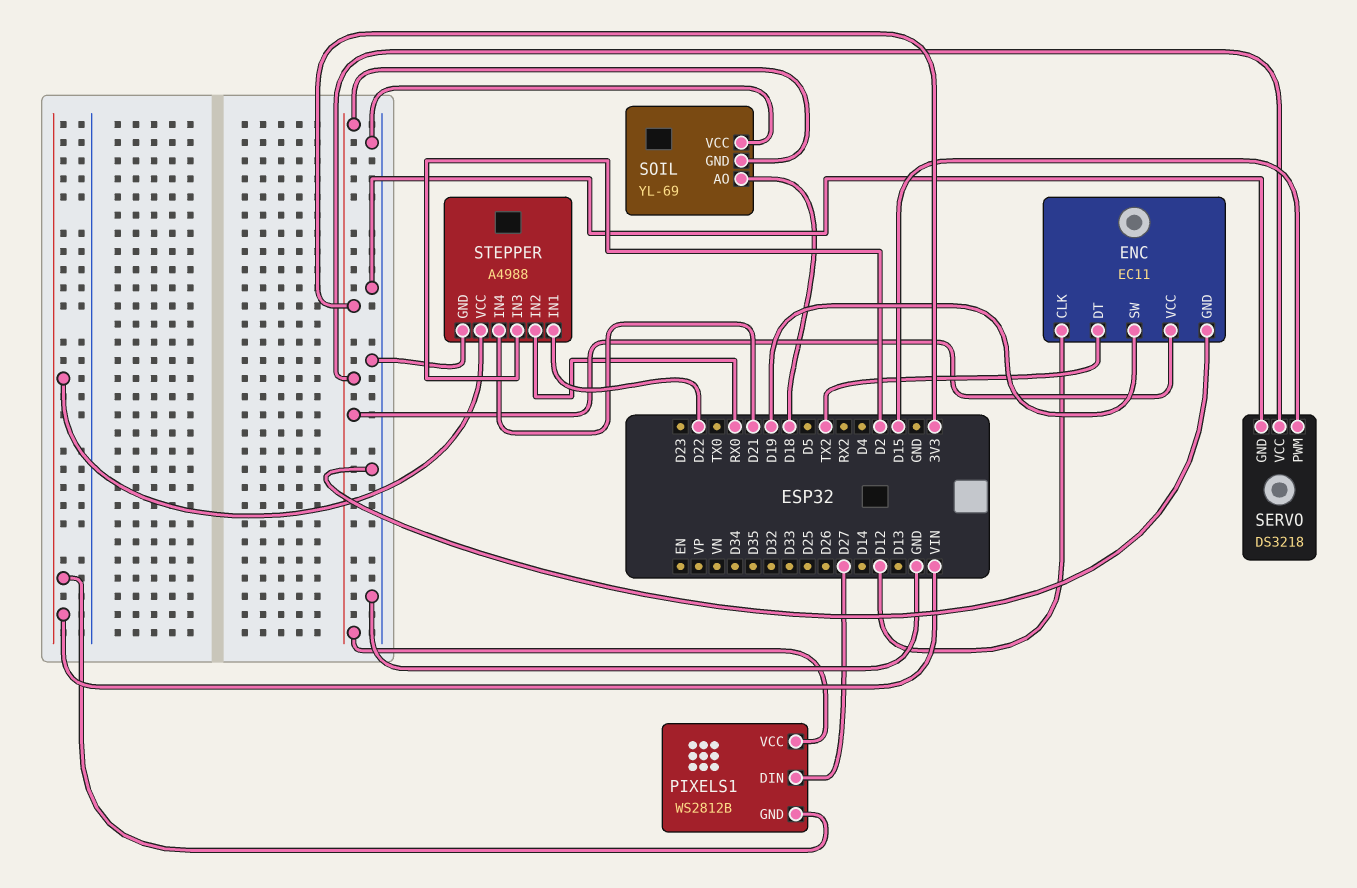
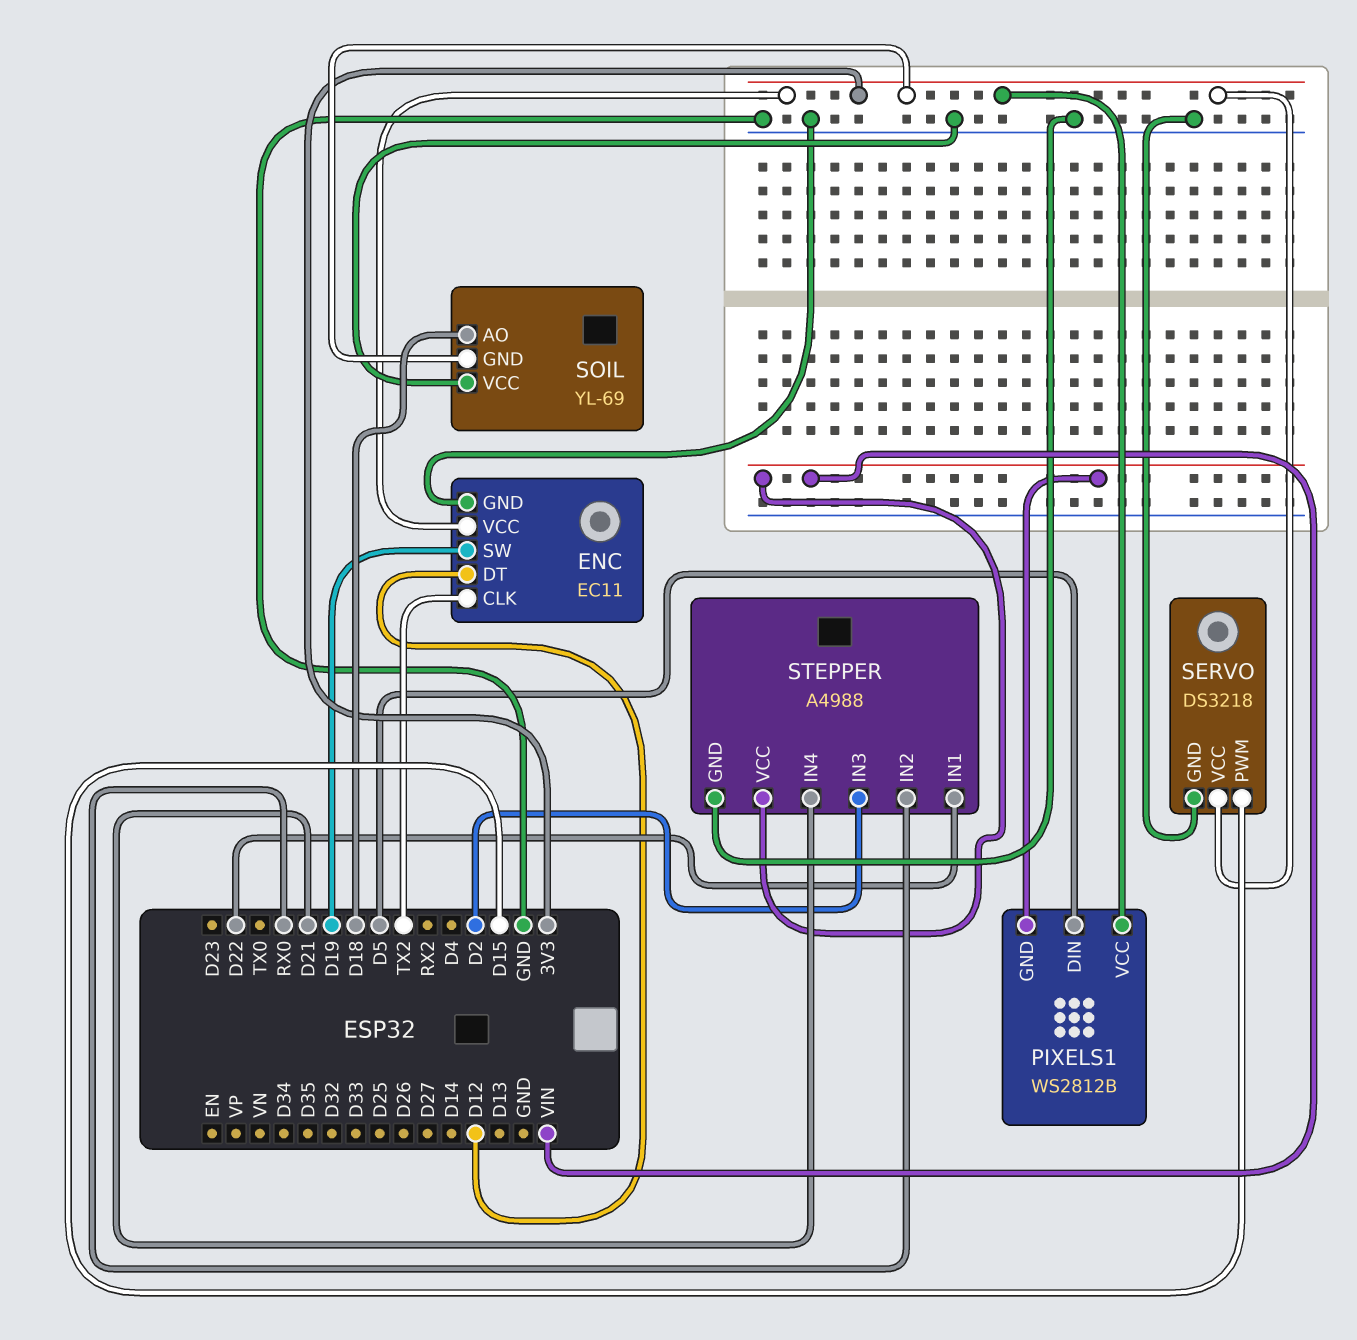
ENC pin CLK: D12 -> TX2
ENC pin DT: TX2 -> D12
PIXELS1 pin DIN: D27 -> D5

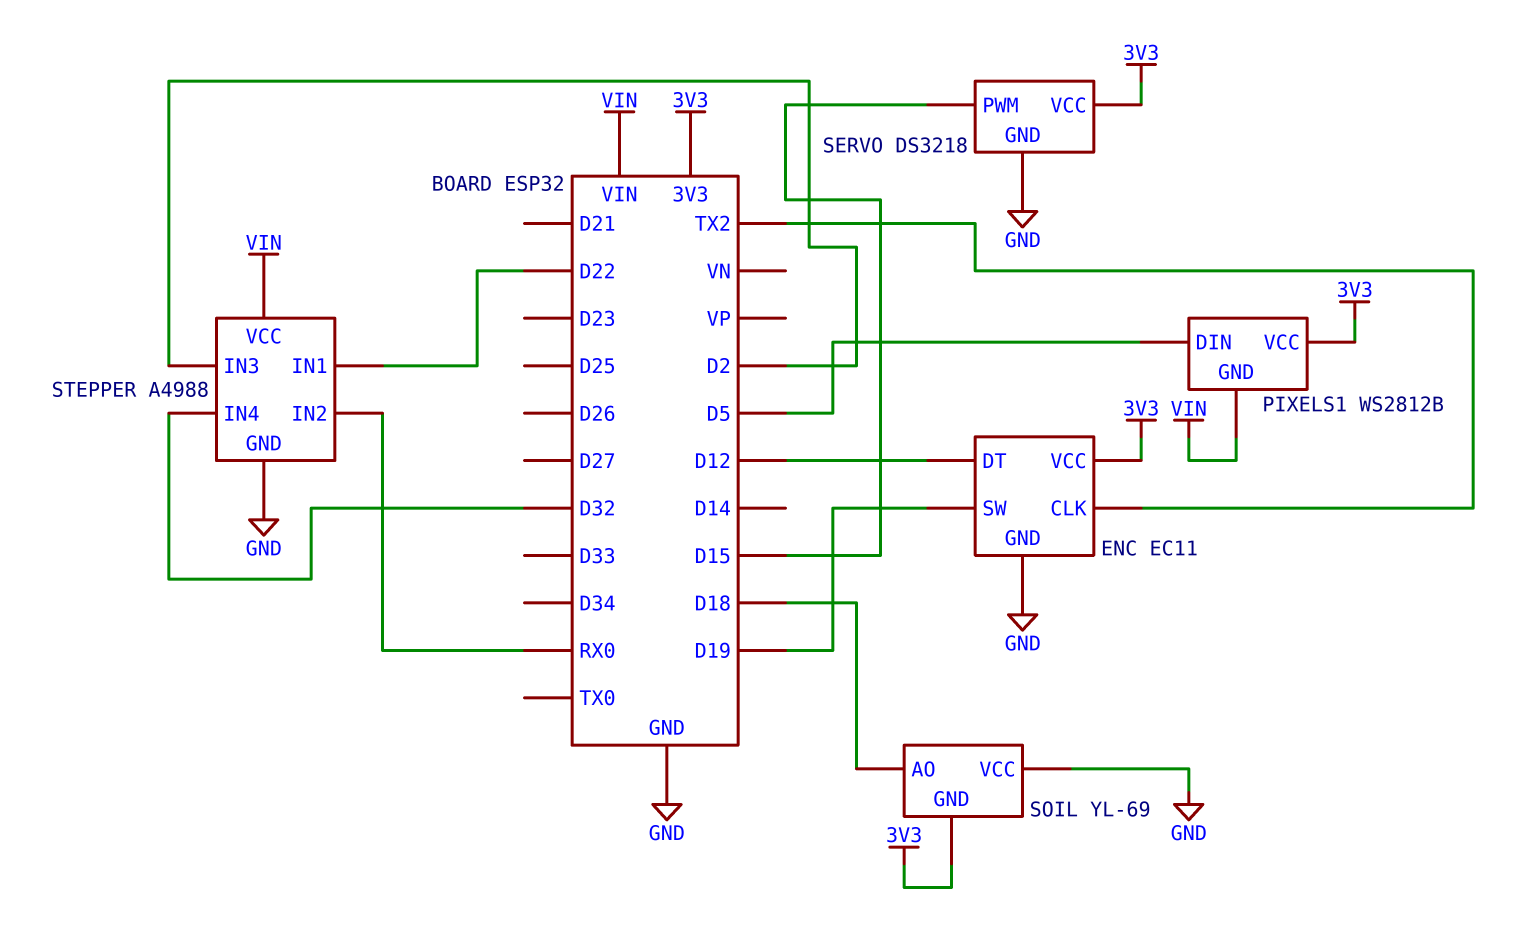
STEPPER pin IN4: D21 -> D32

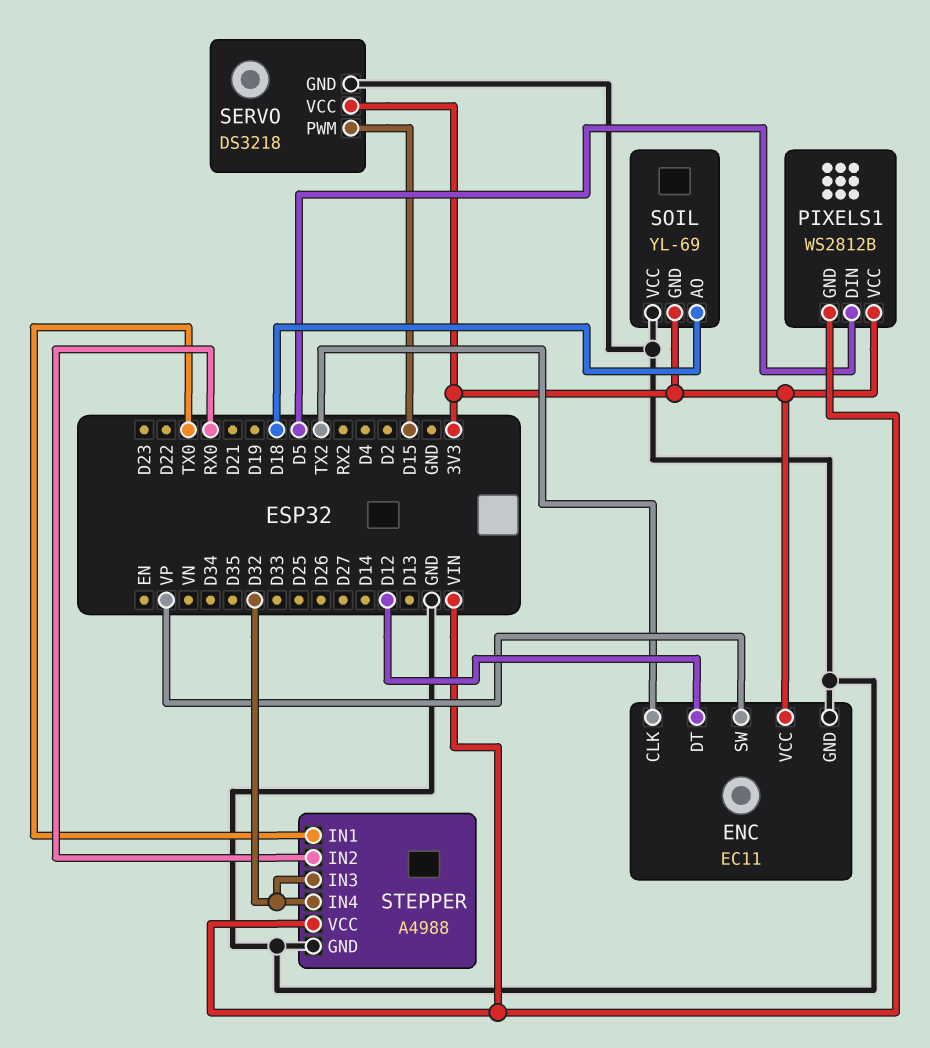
ENC pin SW: D19 -> VP
STEPPER pin IN1: D22 -> TX0
STEPPER pin IN3: D2 -> D32

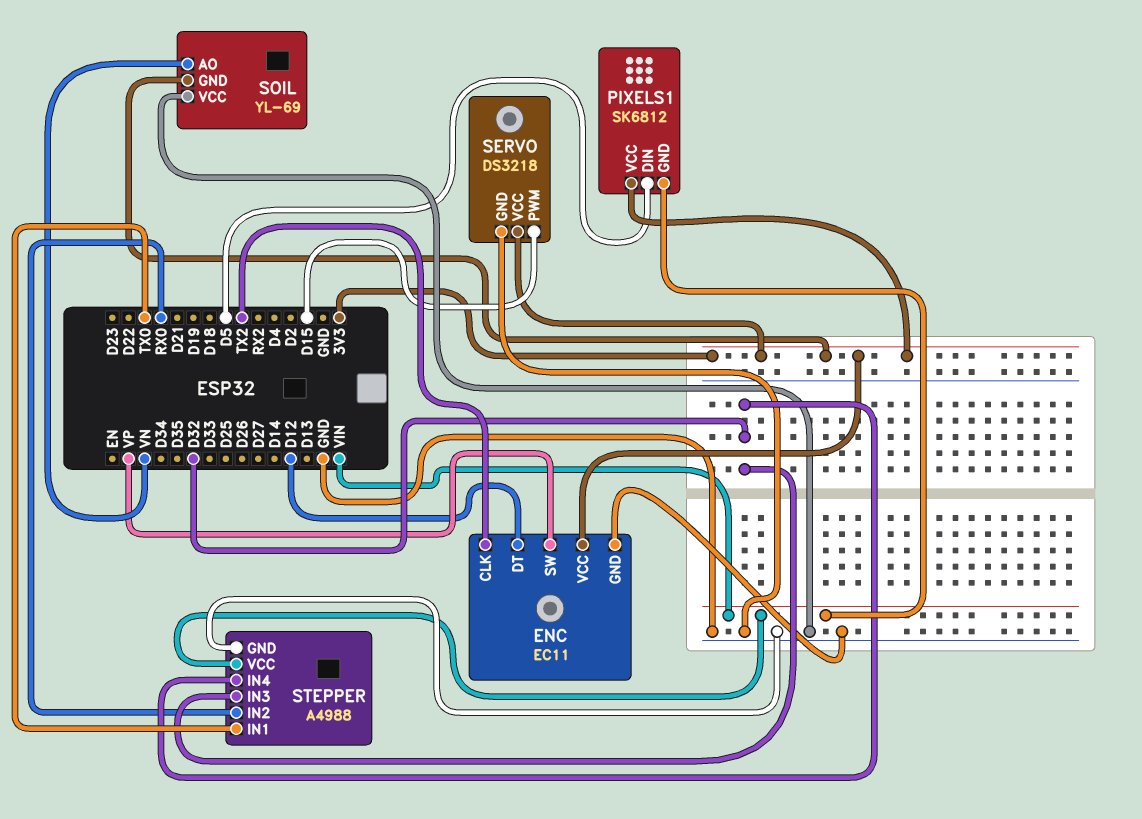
PIXELS1: WS2812B -> SK6812
SOIL pin AO: D18 -> VN

